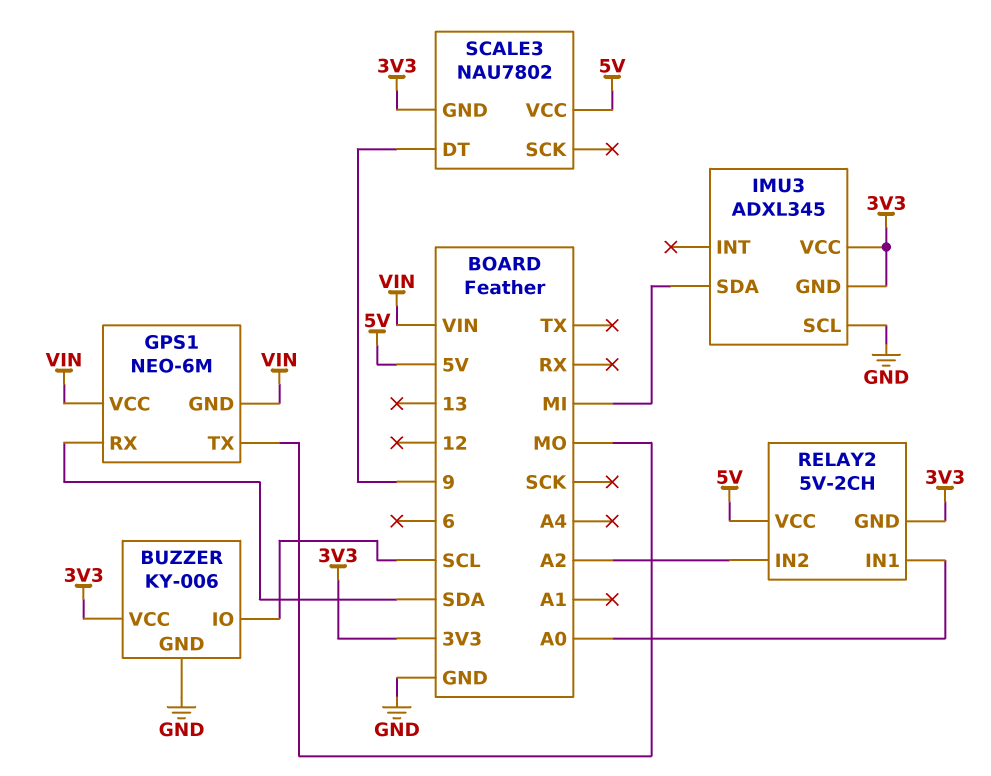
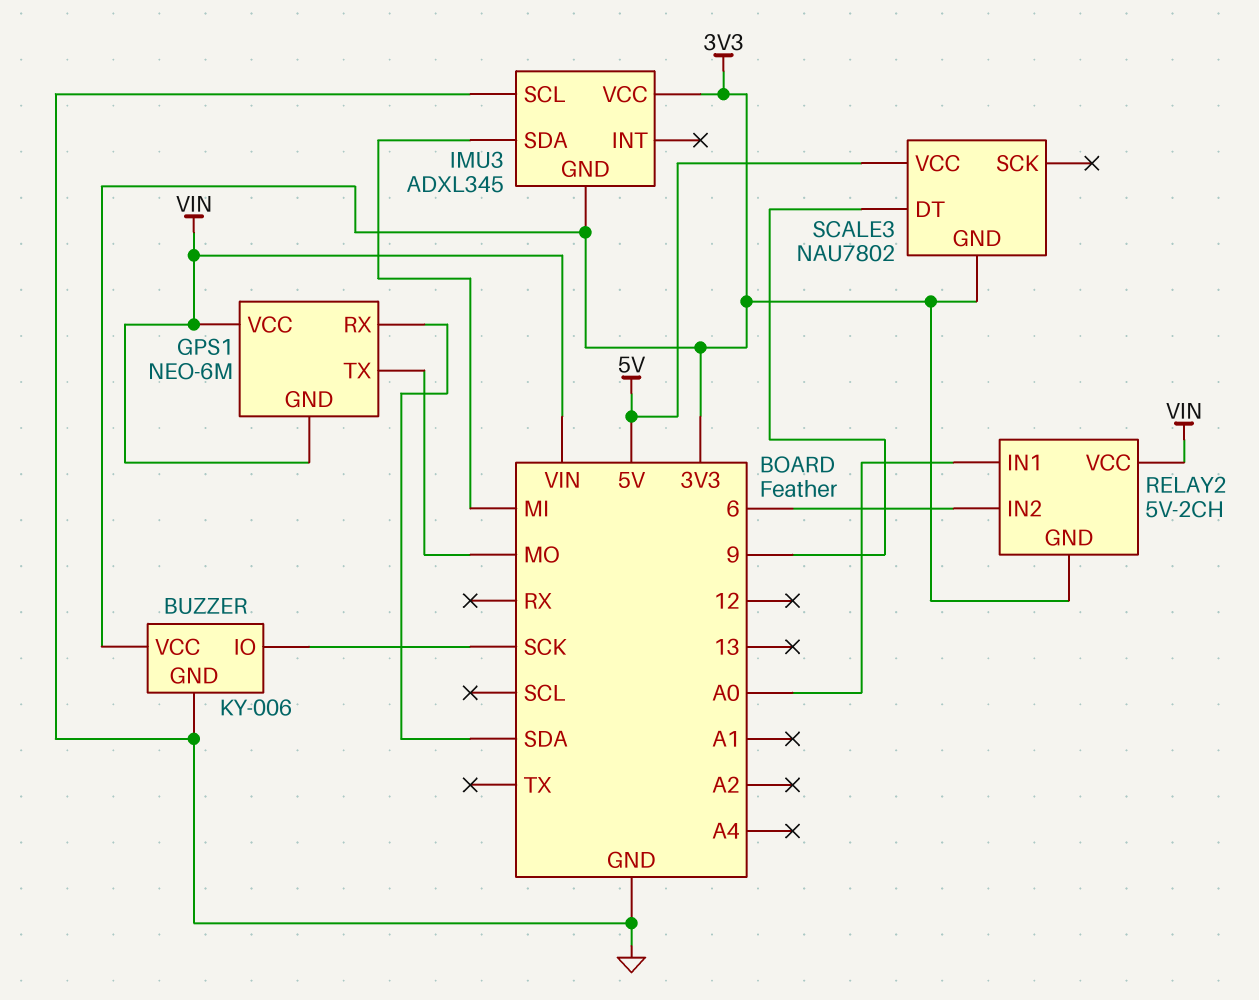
BUZZER pin IO: SCL -> SCK
RELAY2 pin IN2: A2 -> 6
RELAY2 pin VCC: 5V -> VIN

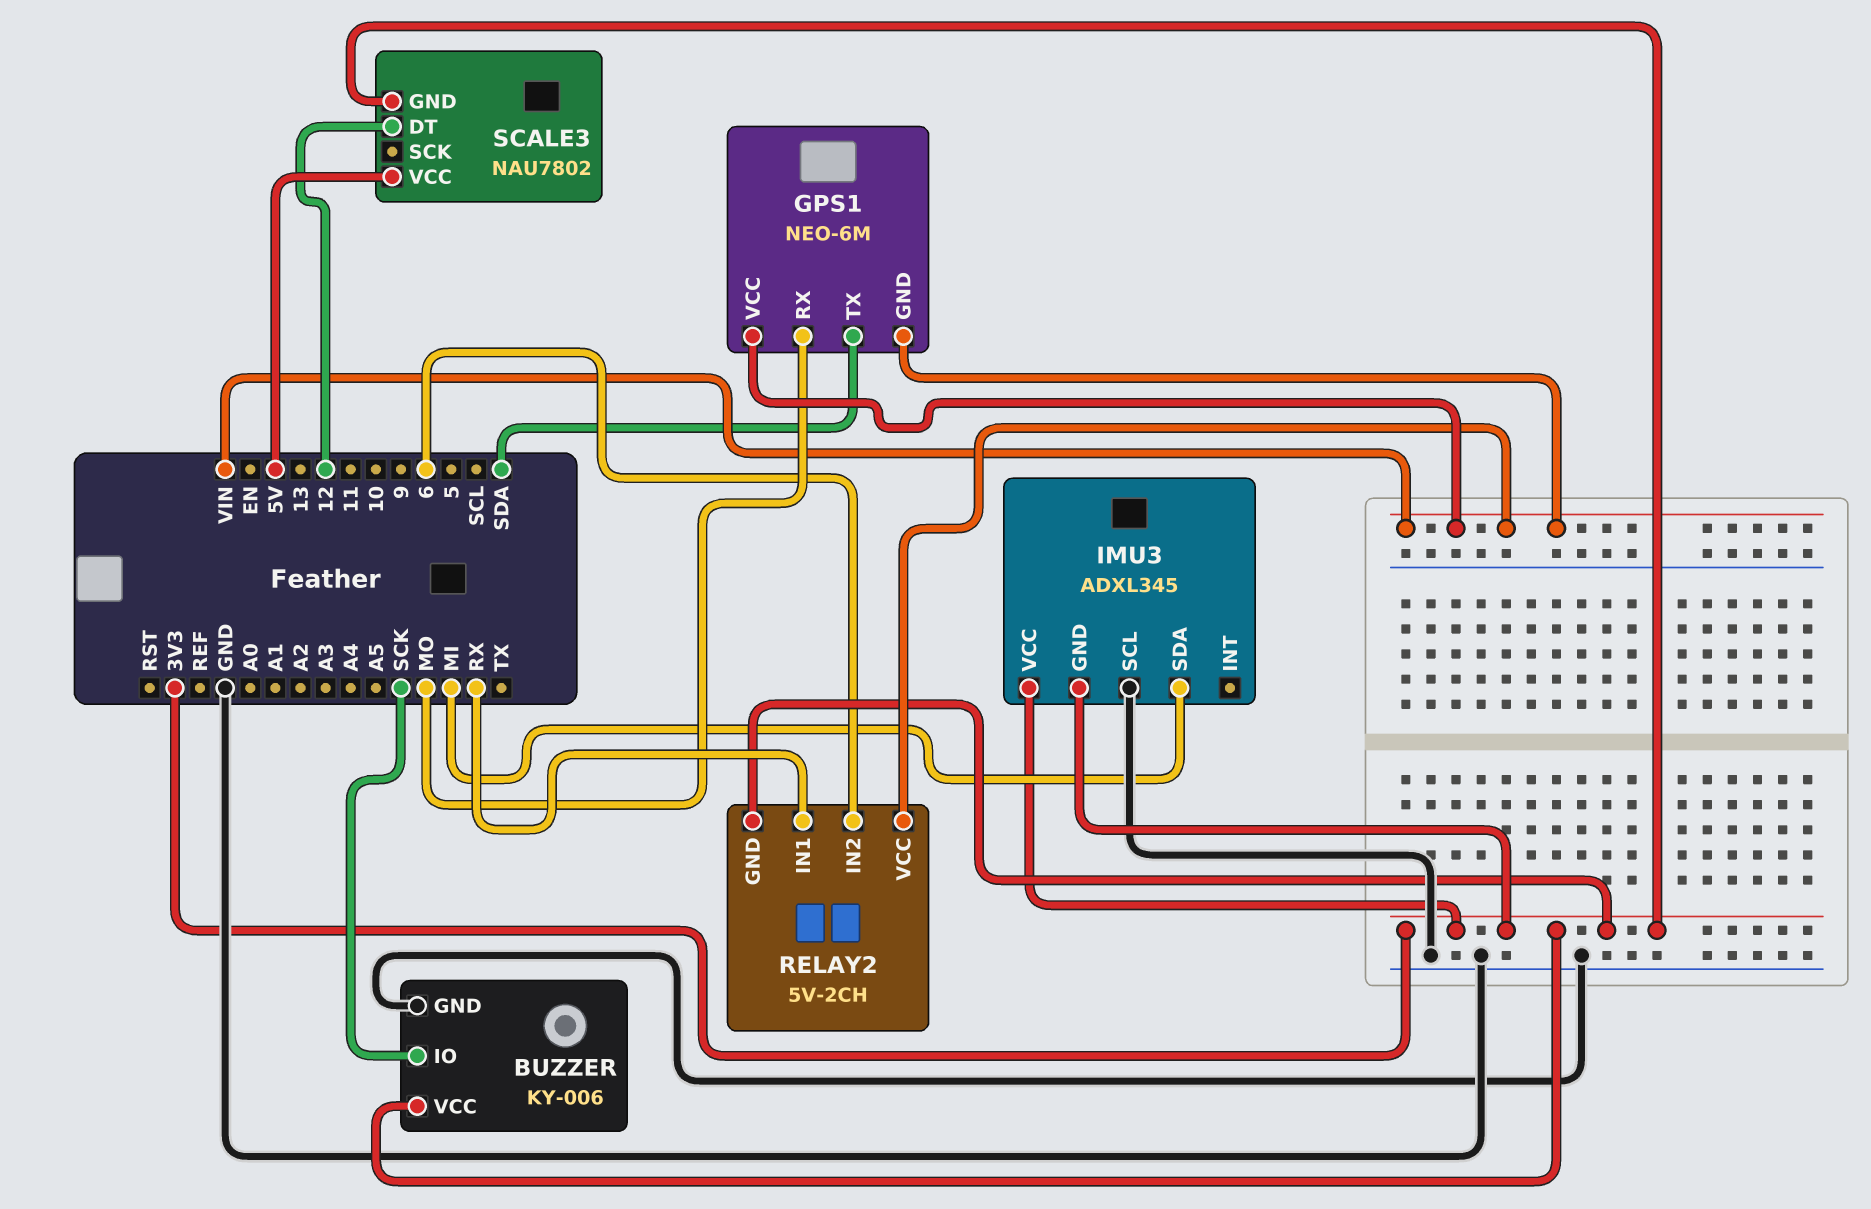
GPS1 pin RX: SDA -> MO
GPS1 pin TX: MO -> SDA
RELAY2 pin IN1: A0 -> RX
SCALE3 pin DT: 9 -> 12

